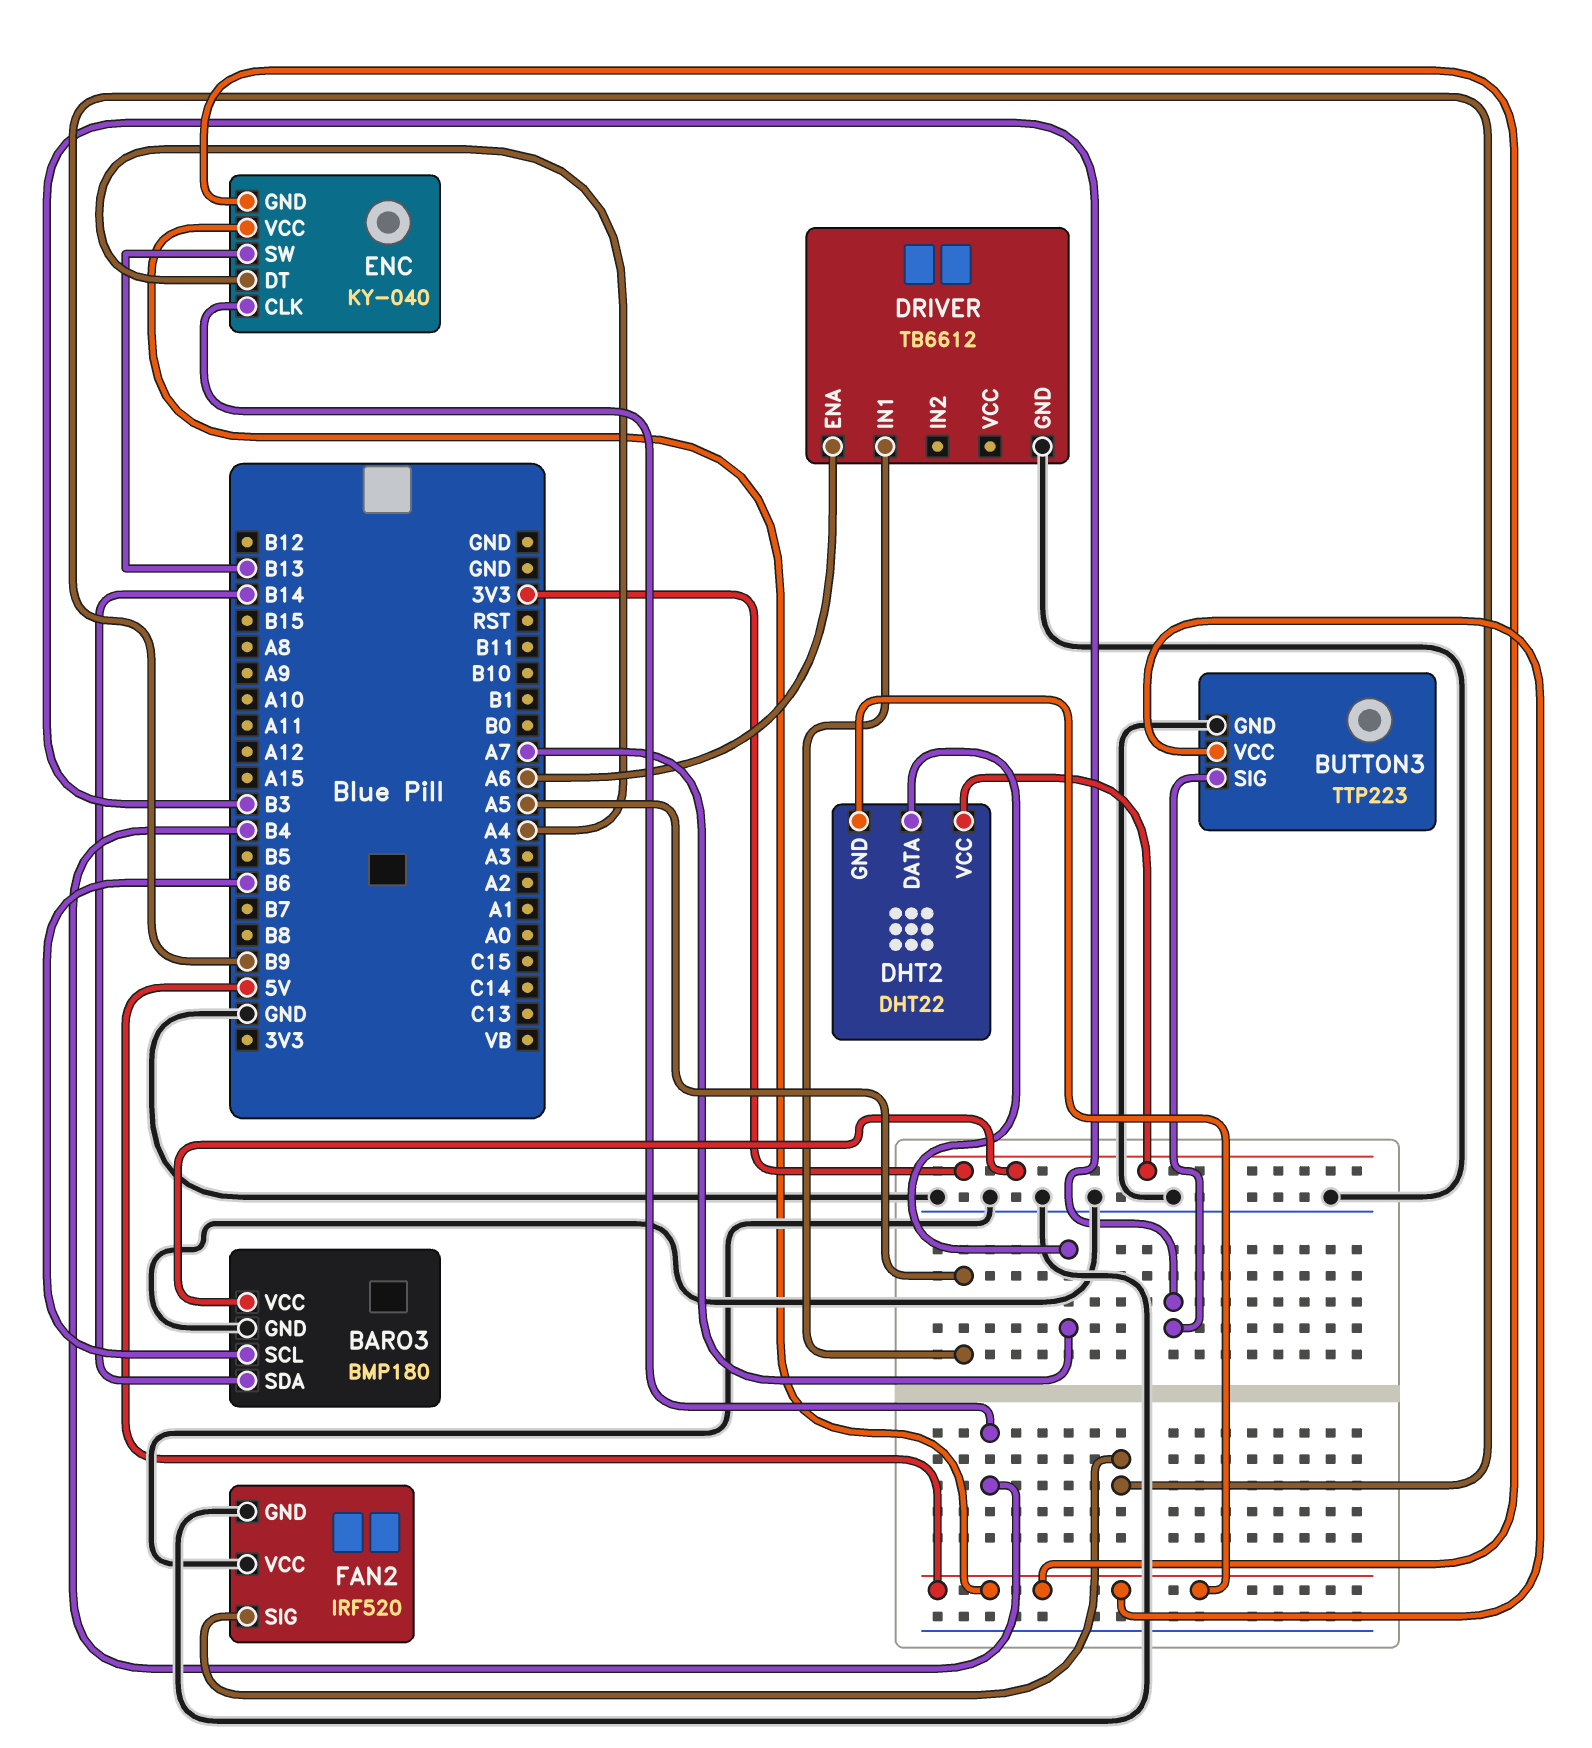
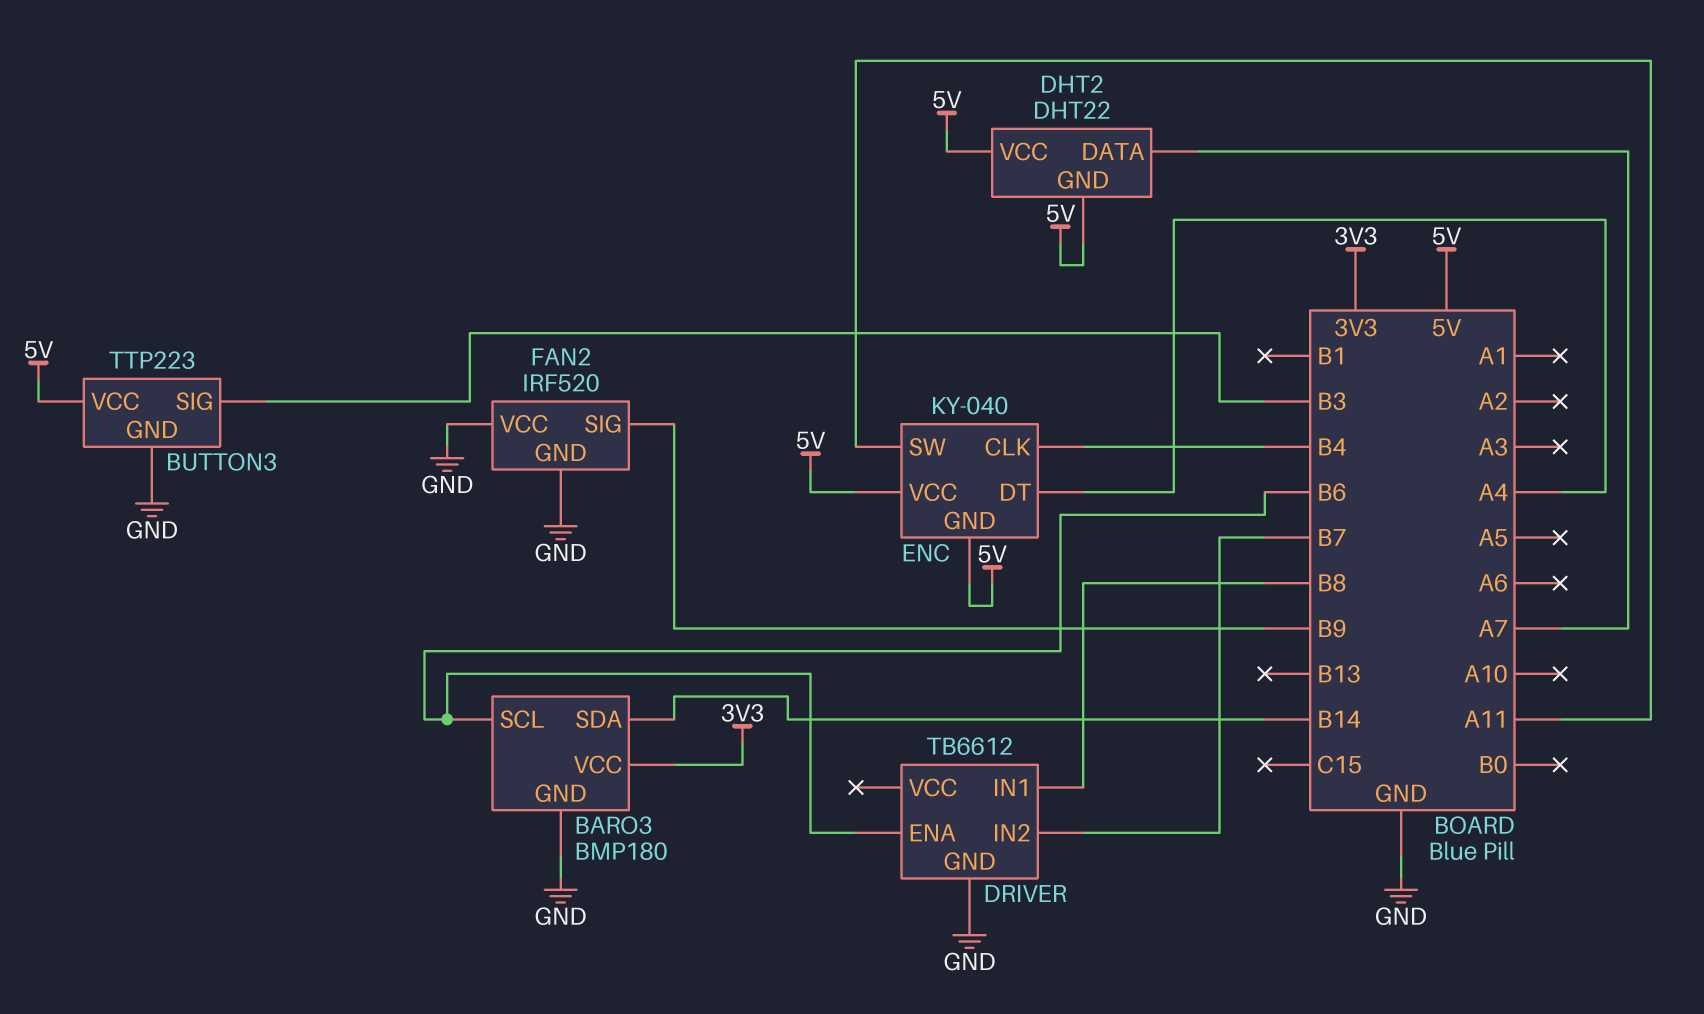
DHT2 pin VCC: 3V3 -> 5V
DRIVER pin ENA: A6 -> B6
DRIVER pin IN1: A5 -> B8
DRIVER pin IN2: none -> B7
ENC pin SW: B13 -> A11

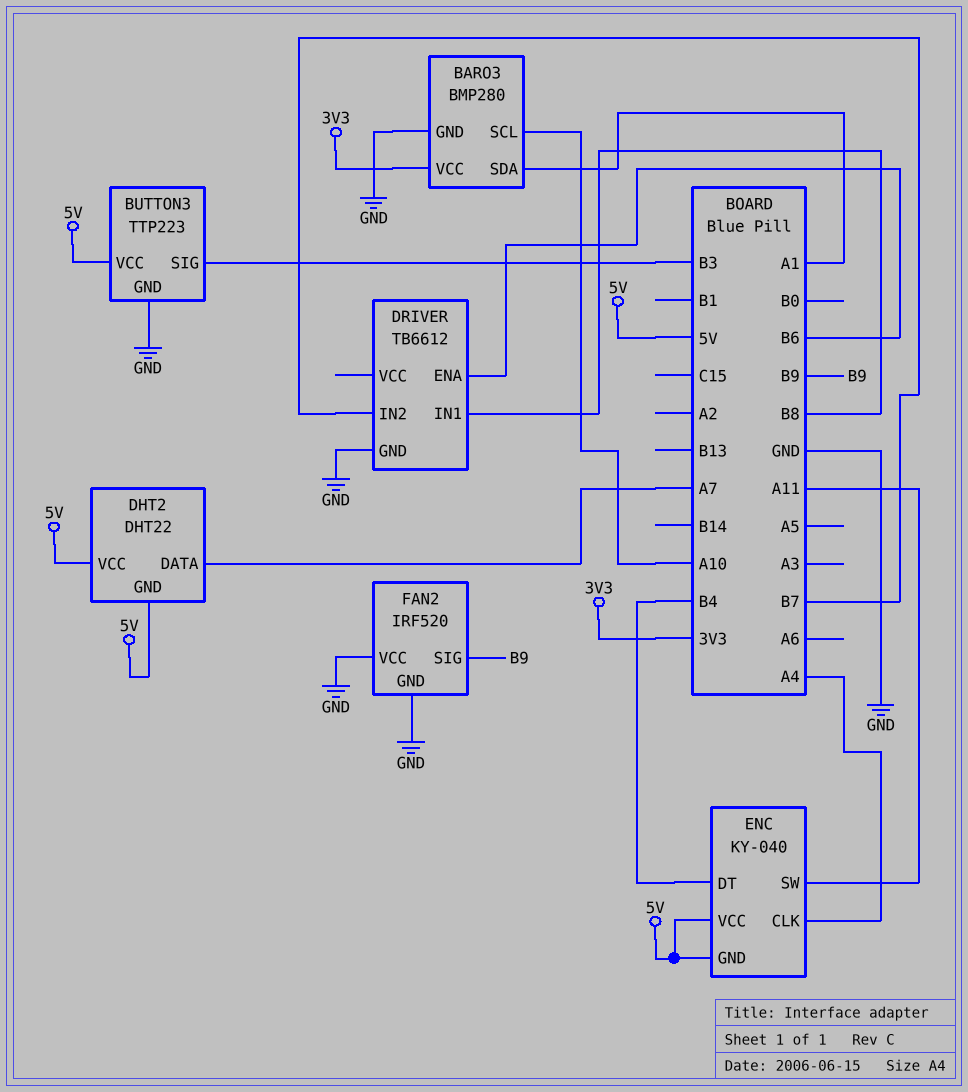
BARO3: BMP180 -> BMP280
BARO3 pin SCL: B6 -> A10
BARO3 pin SDA: B14 -> A1
ENC pin CLK: B4 -> A4
ENC pin DT: A4 -> B4

